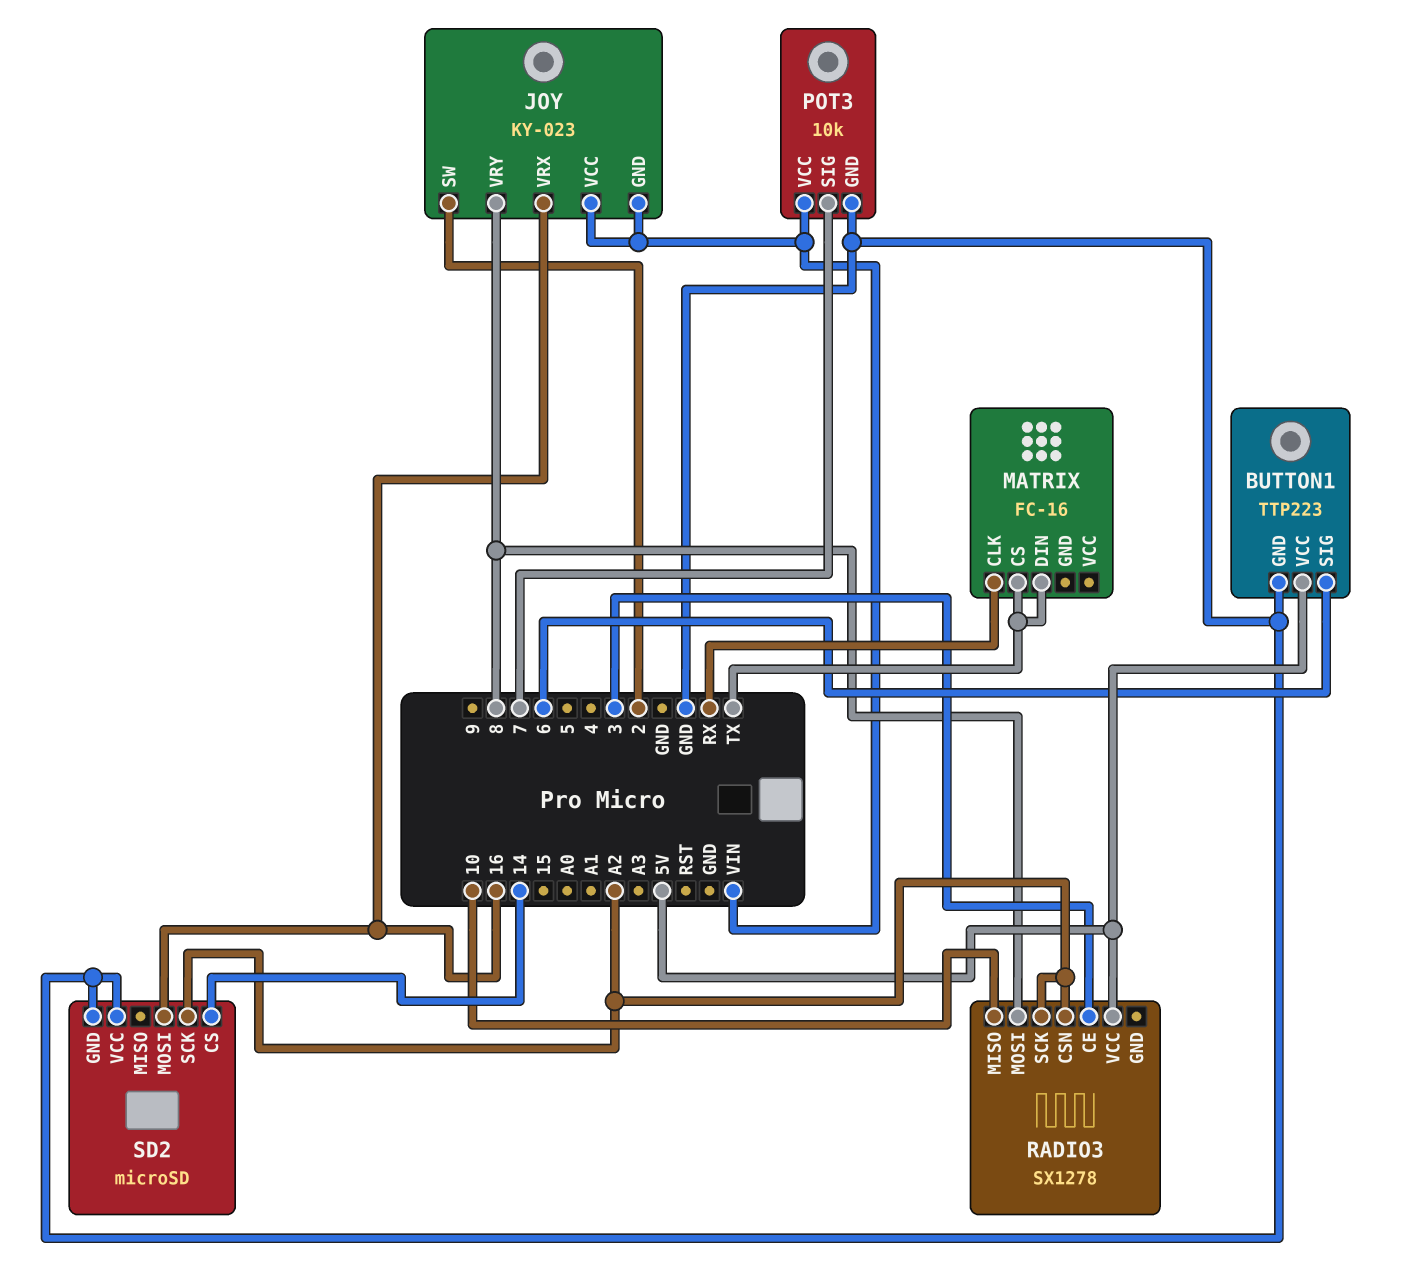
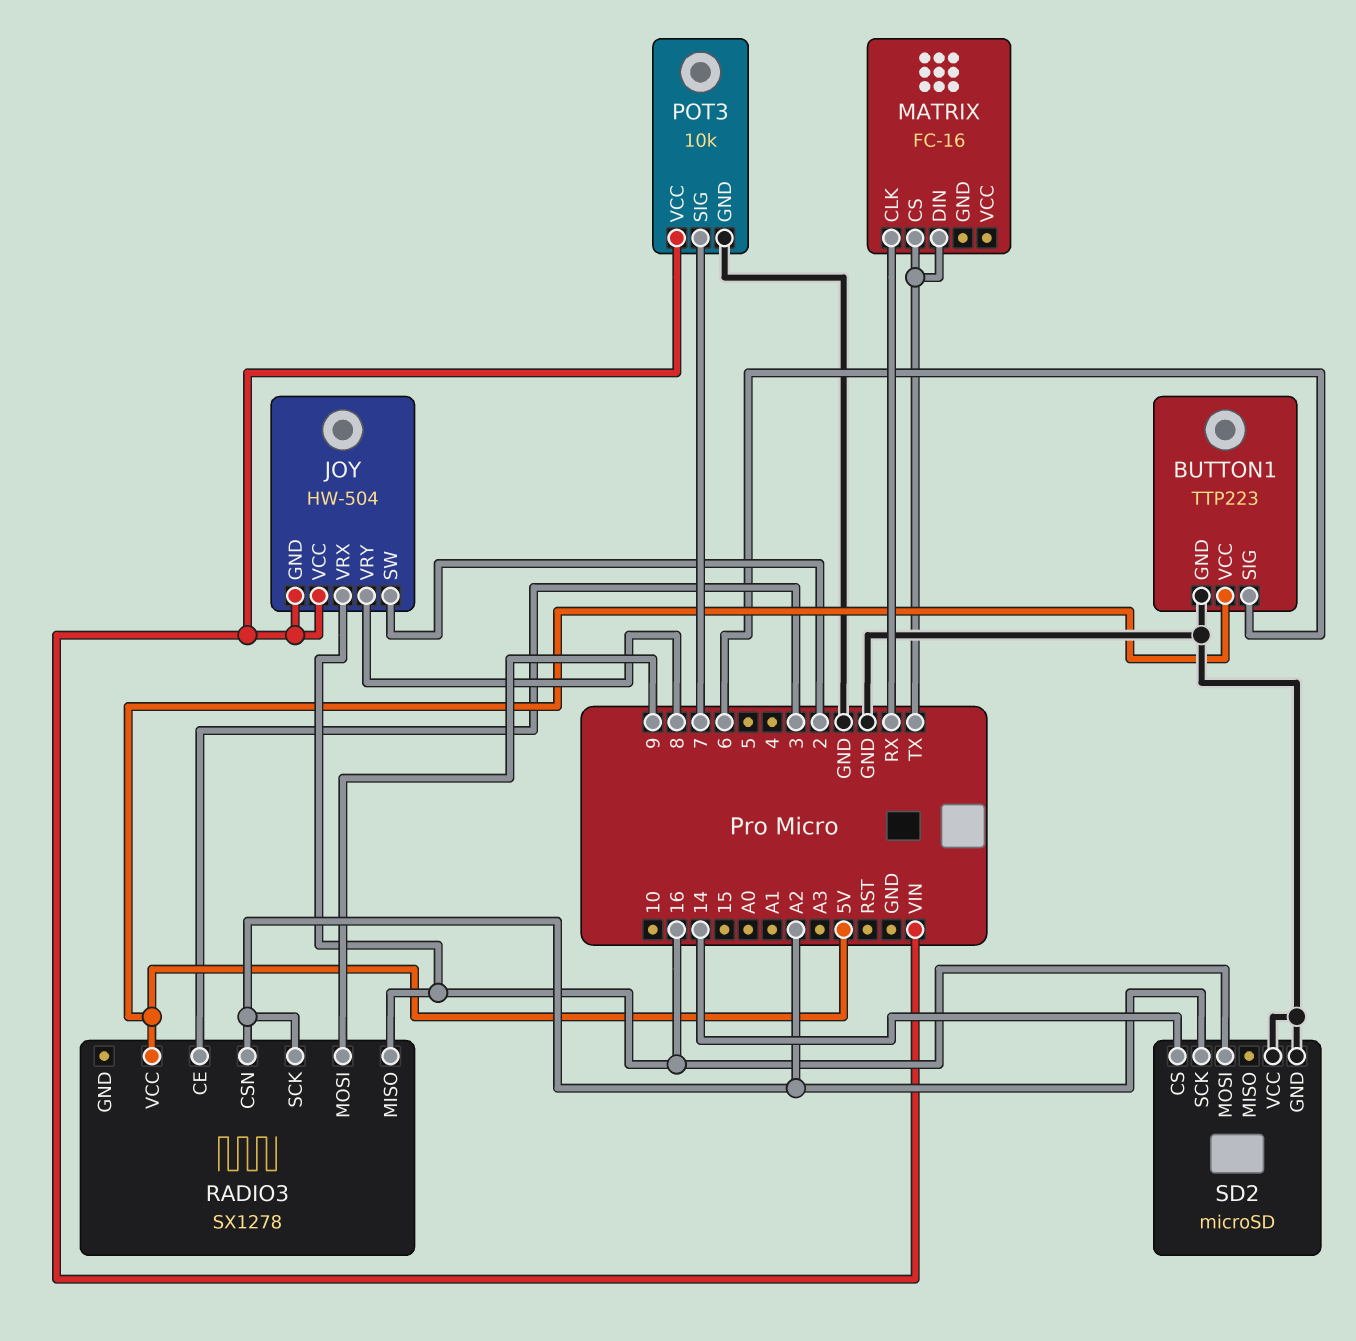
JOY: KY-023 -> HW-504
RADIO3 pin MISO: 10 -> 16
RADIO3 pin MOSI: 8 -> 9

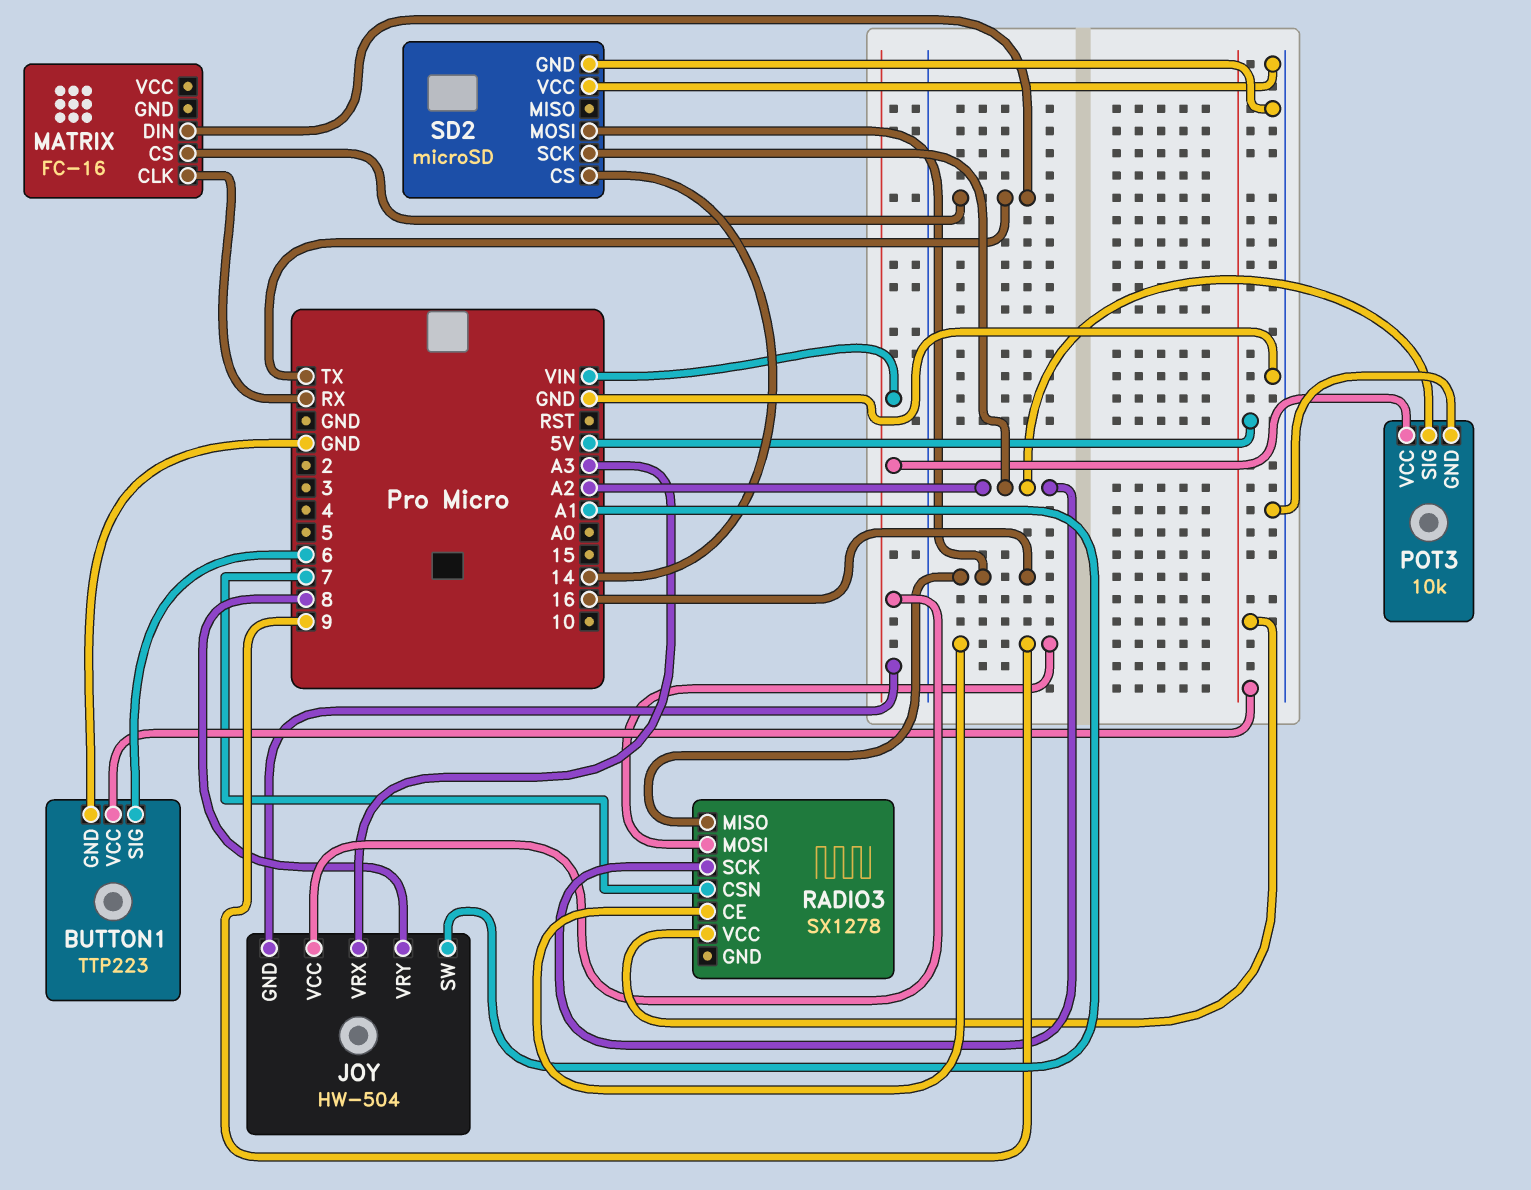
JOY pin SW: 2 -> A1
JOY pin VRX: 16 -> A3
POT3 pin SIG: 7 -> A2
RADIO3 pin CE: 3 -> 9
RADIO3 pin CSN: A2 -> 7

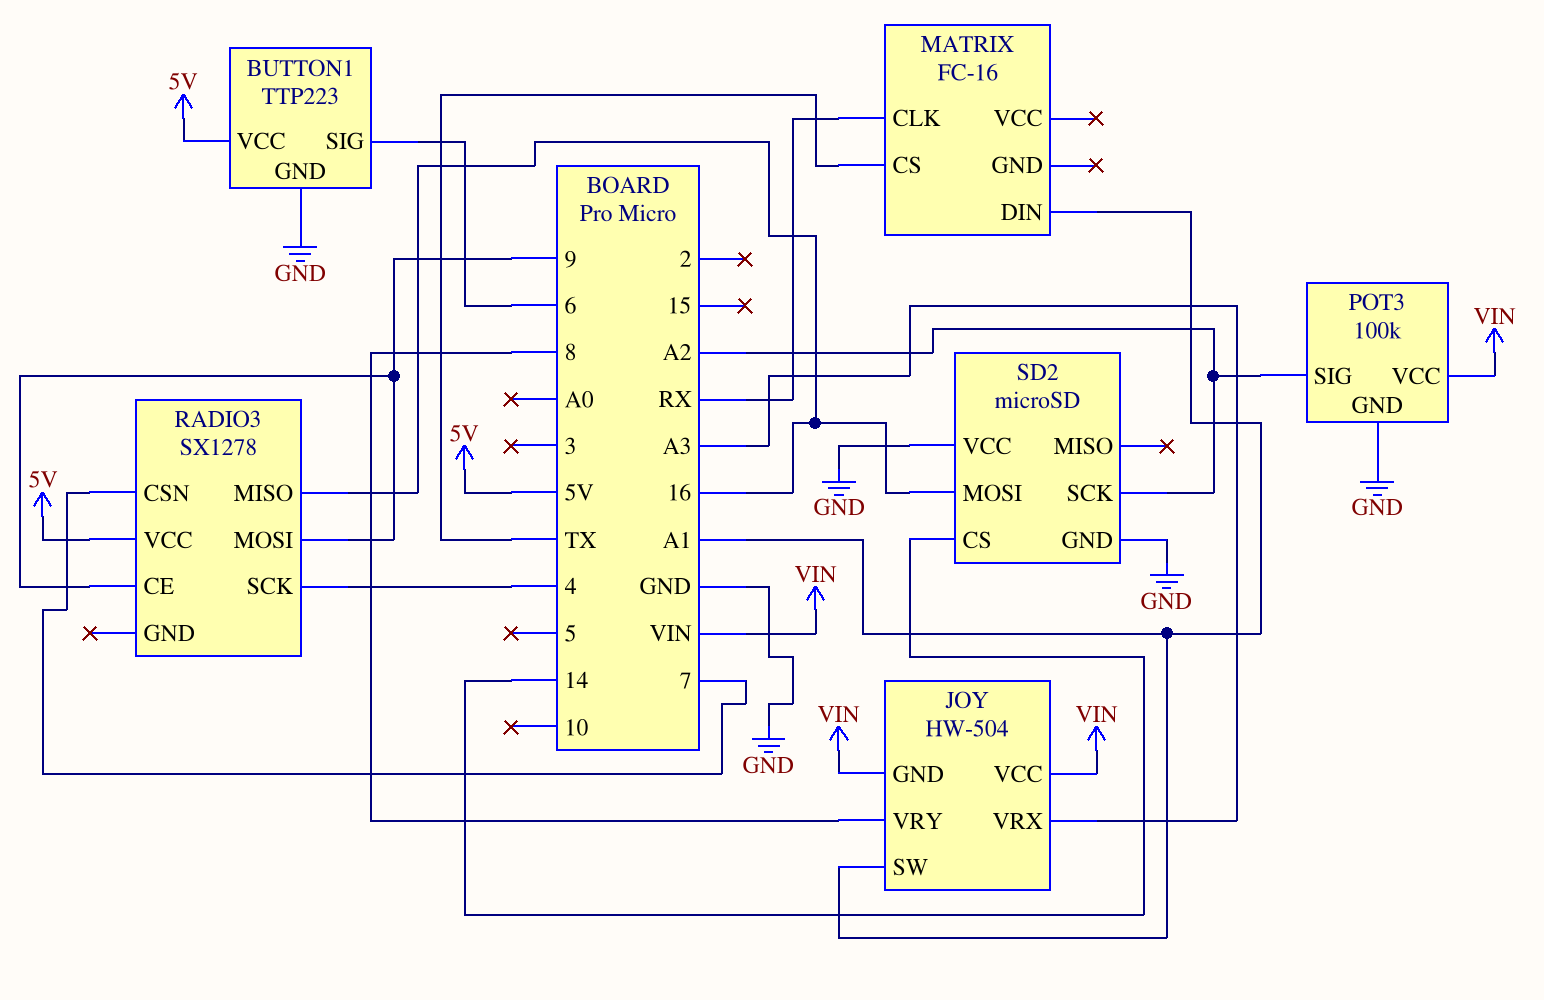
MATRIX pin DIN: TX -> A1
POT3: 10k -> 100k
RADIO3 pin SCK: A2 -> 4

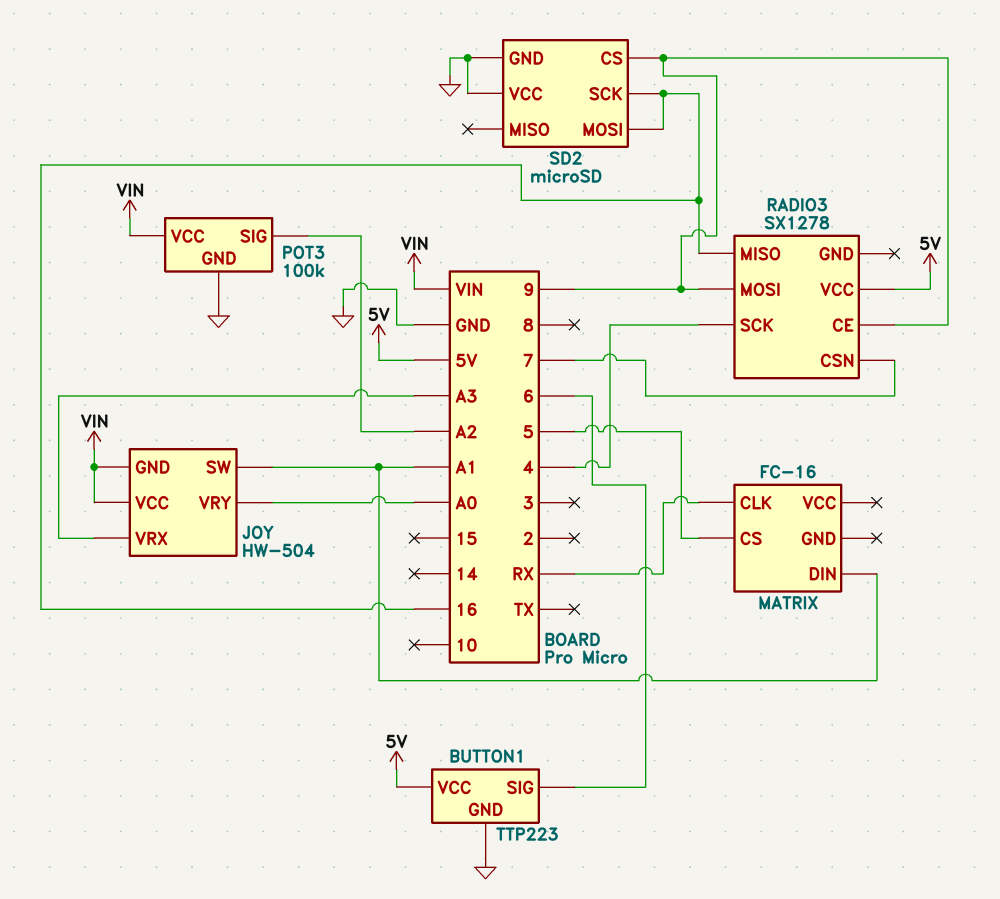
JOY pin VRY: 8 -> A0
MATRIX pin CS: TX -> 5
SD2 pin CS: 14 -> 9
SD2 pin SCK: A2 -> 16

